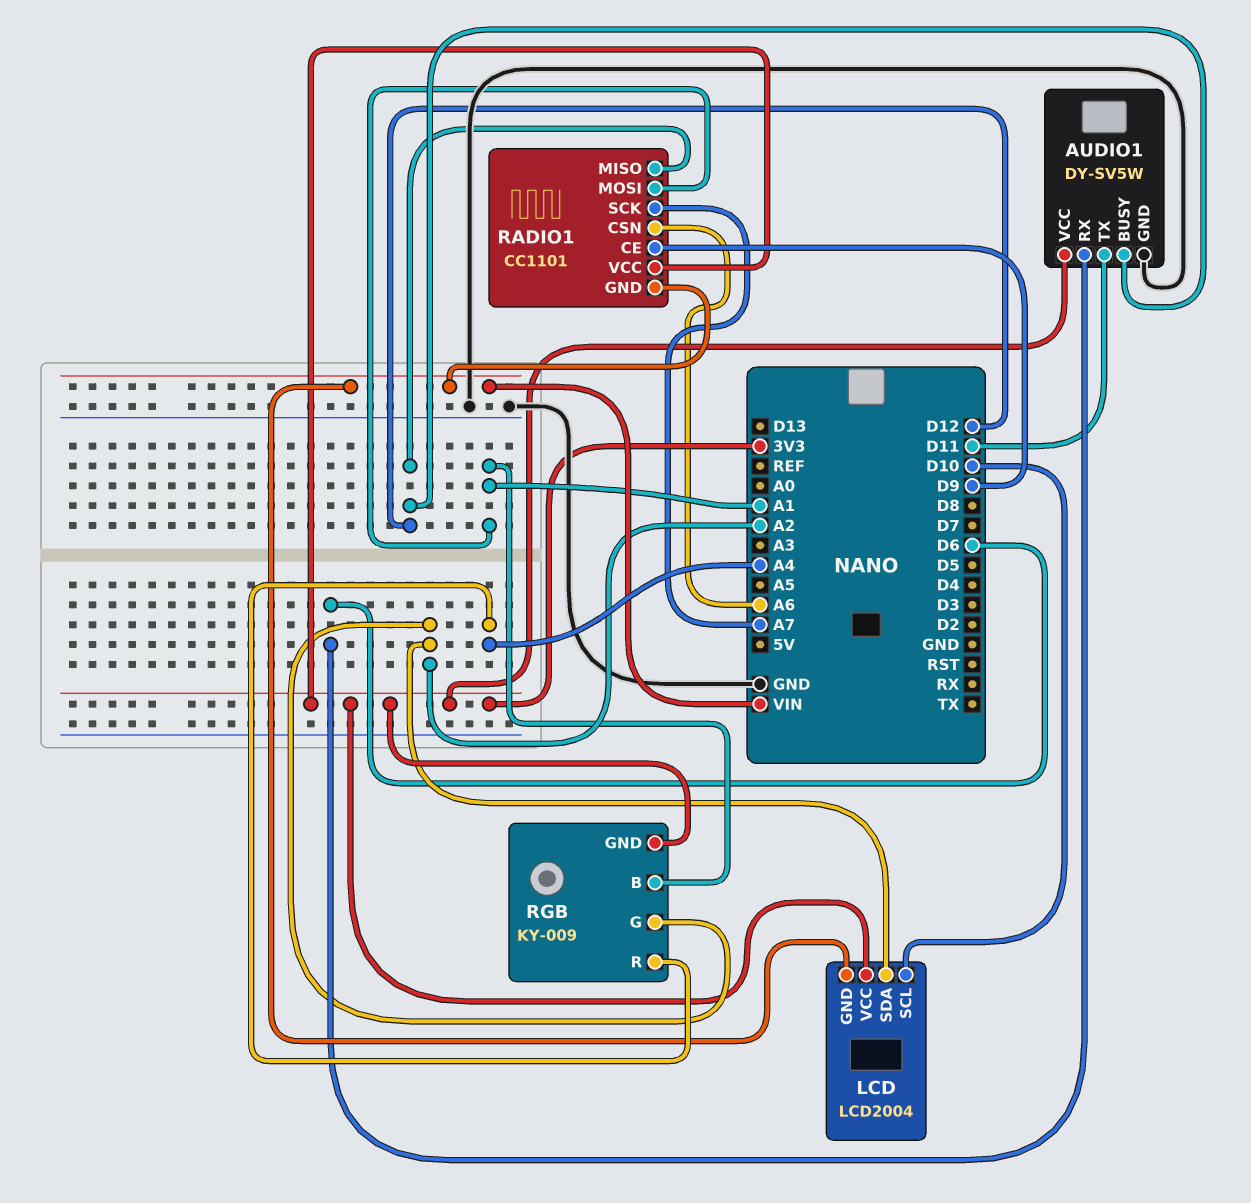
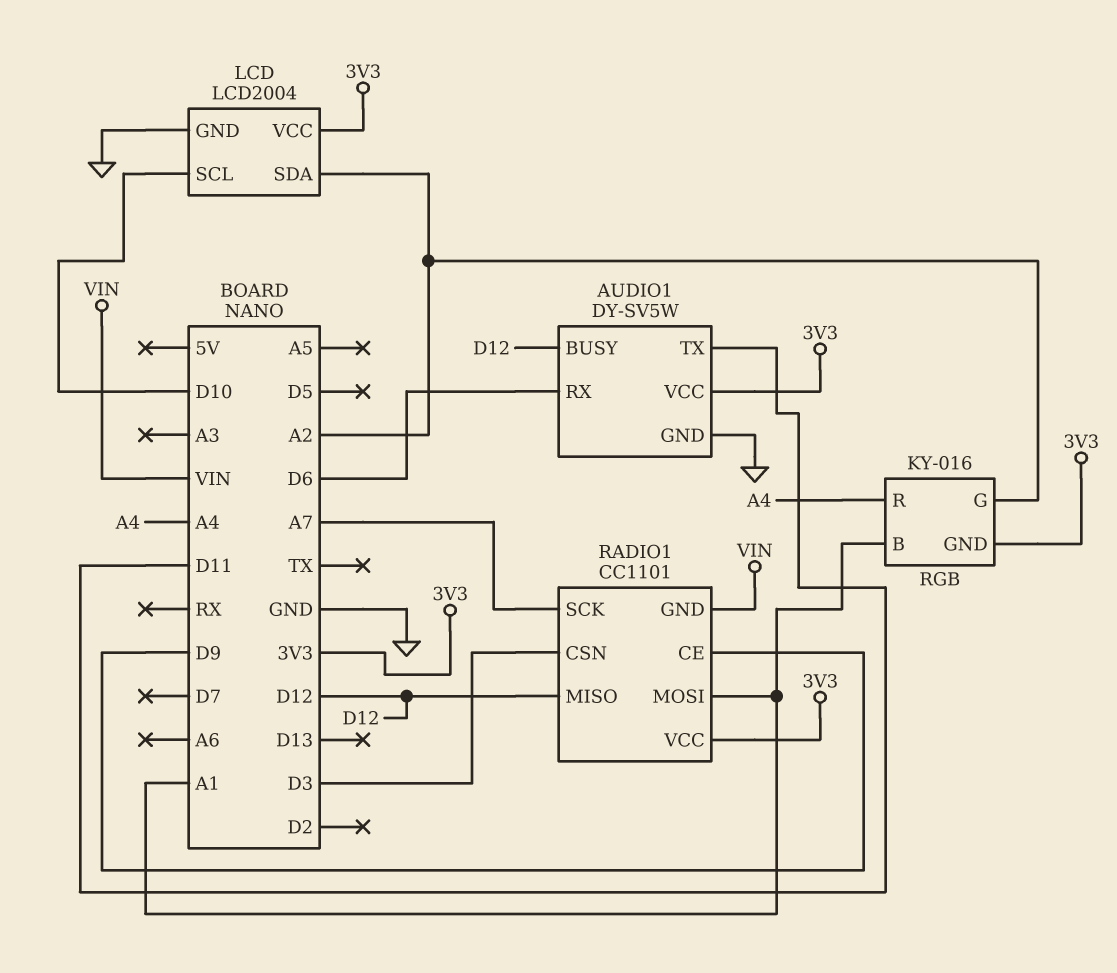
LCD pin GND: VIN -> GND
RADIO1 pin CSN: A6 -> D3
RGB: KY-009 -> KY-016

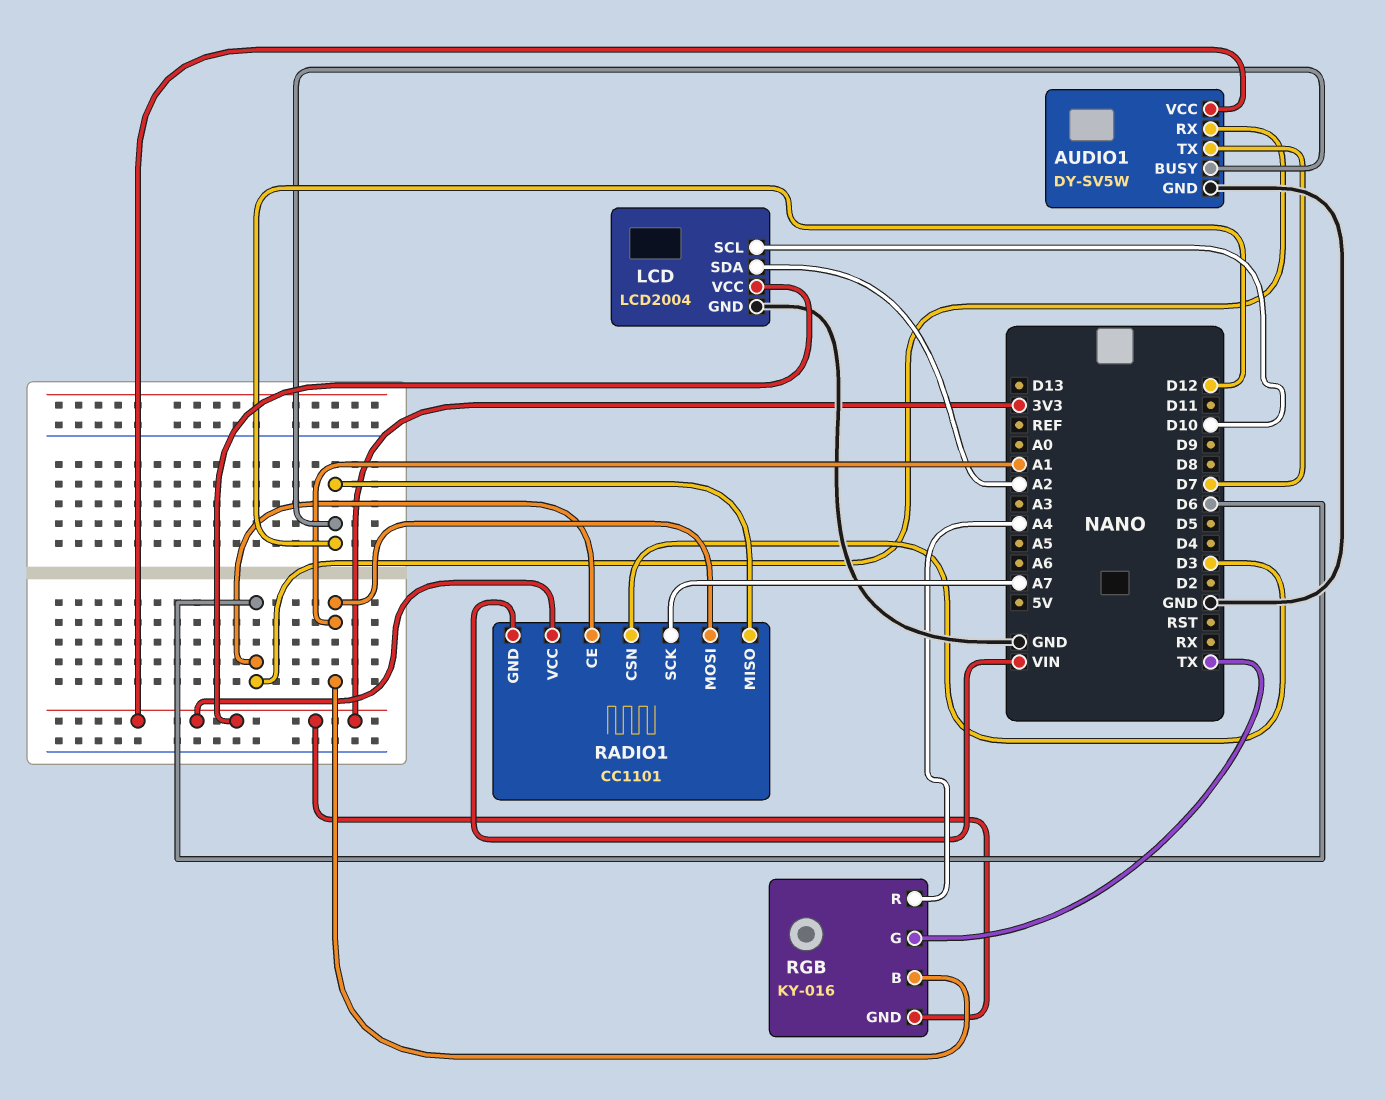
AUDIO1 pin TX: D11 -> D7
RADIO1 pin CE: D9 -> D6
RGB pin G: A2 -> TX

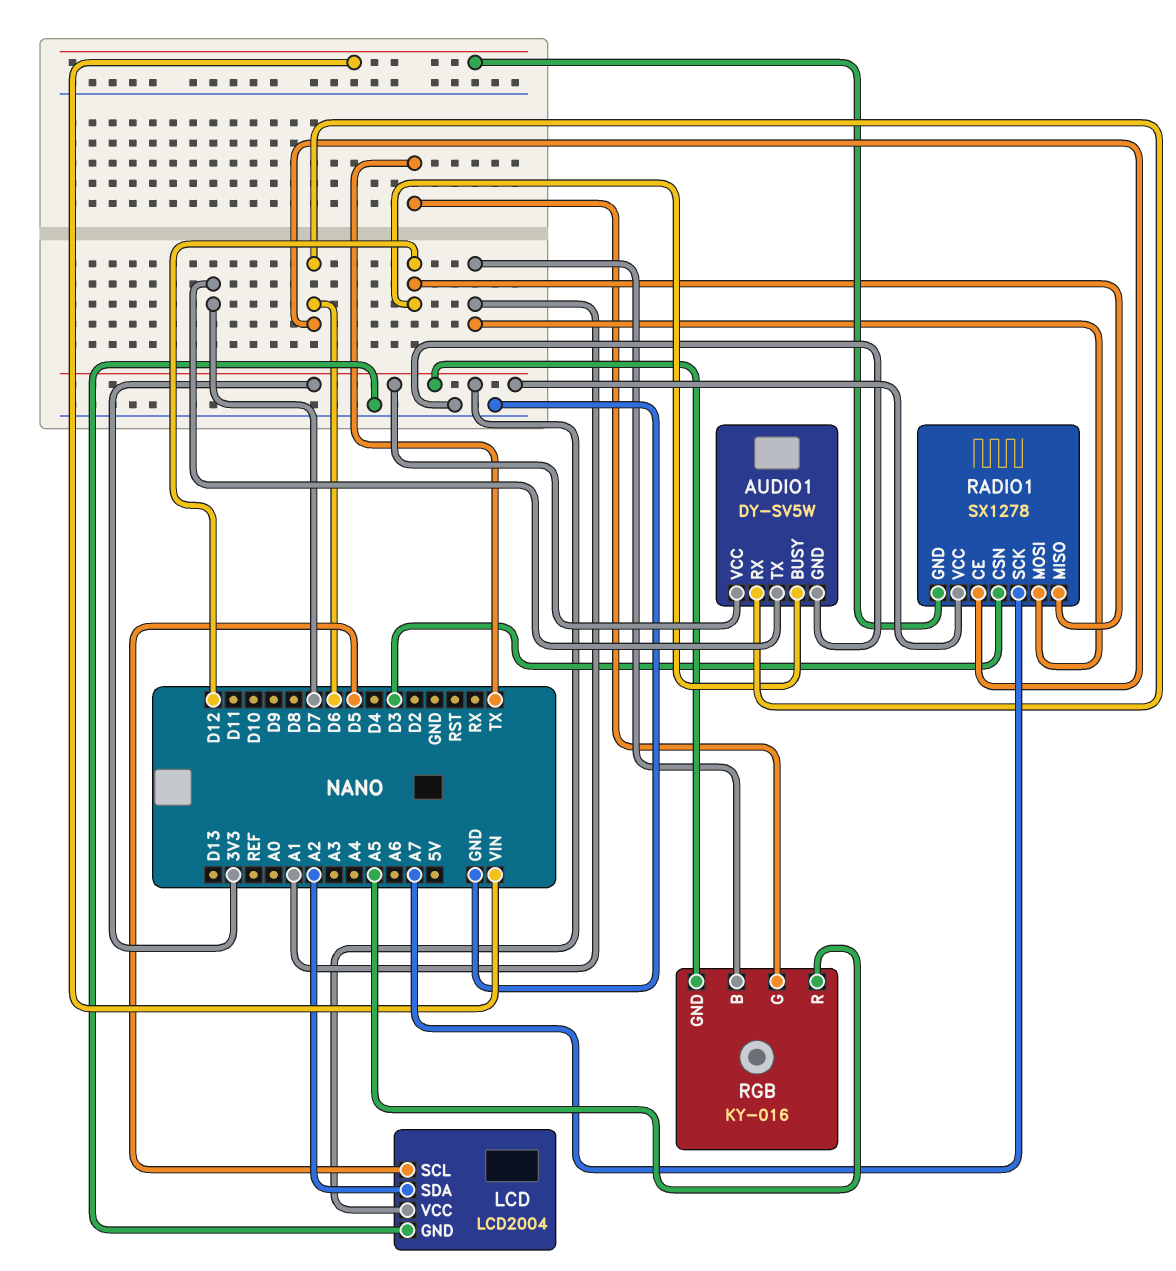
LCD pin SCL: D10 -> D5
RADIO1: CC1101 -> SX1278
RGB pin R: A4 -> A5

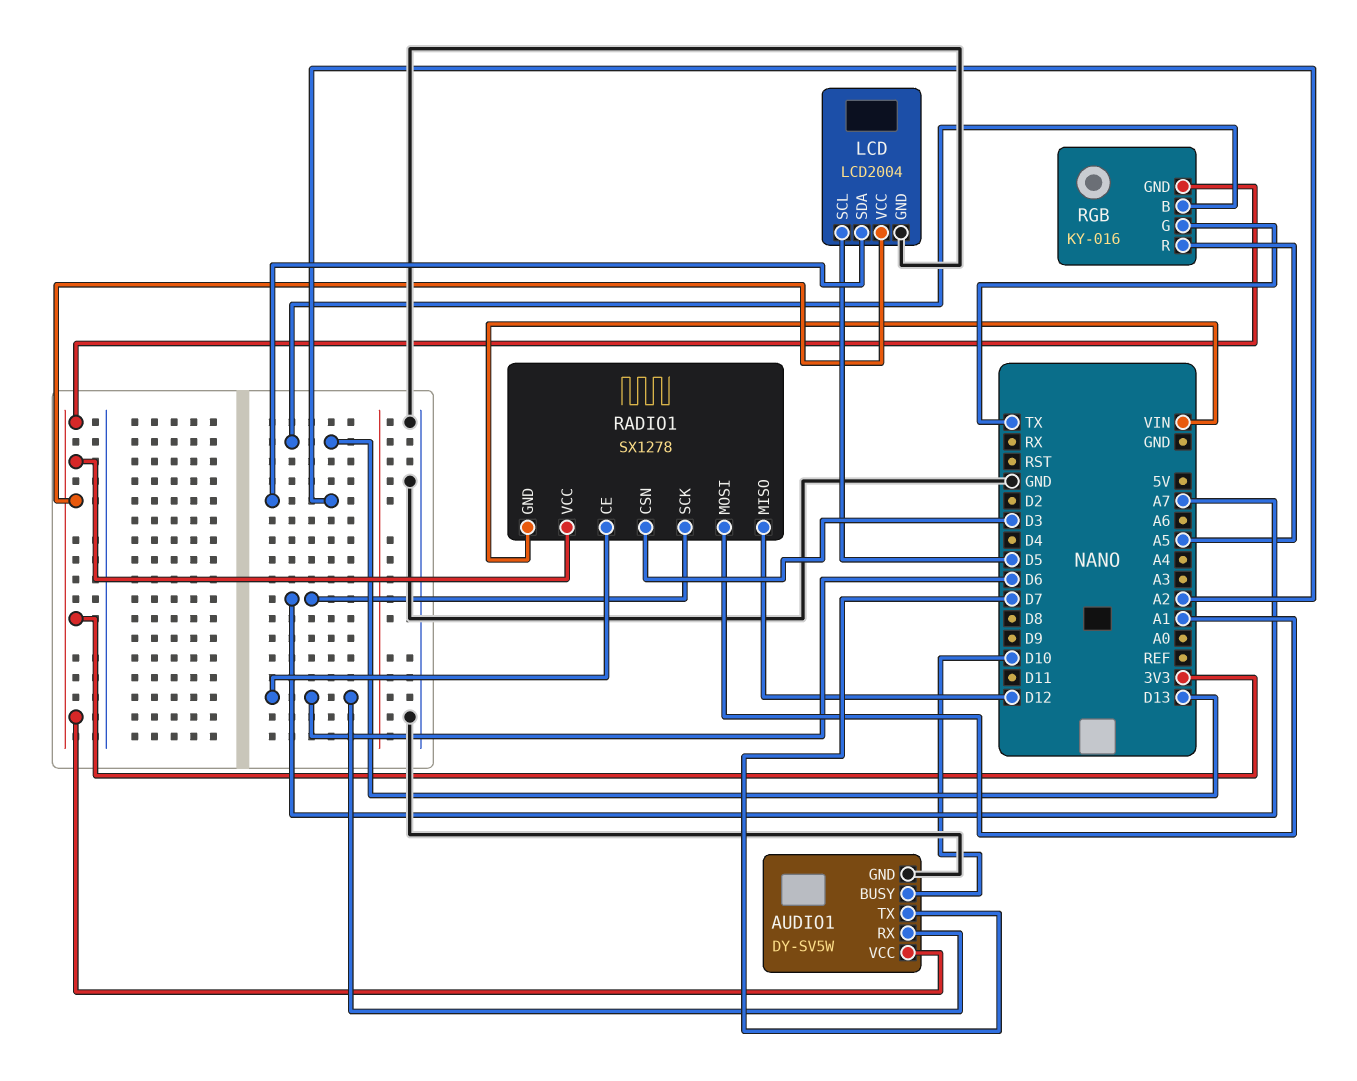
AUDIO1 pin BUSY: D12 -> D10
RGB pin B: A1 -> D13

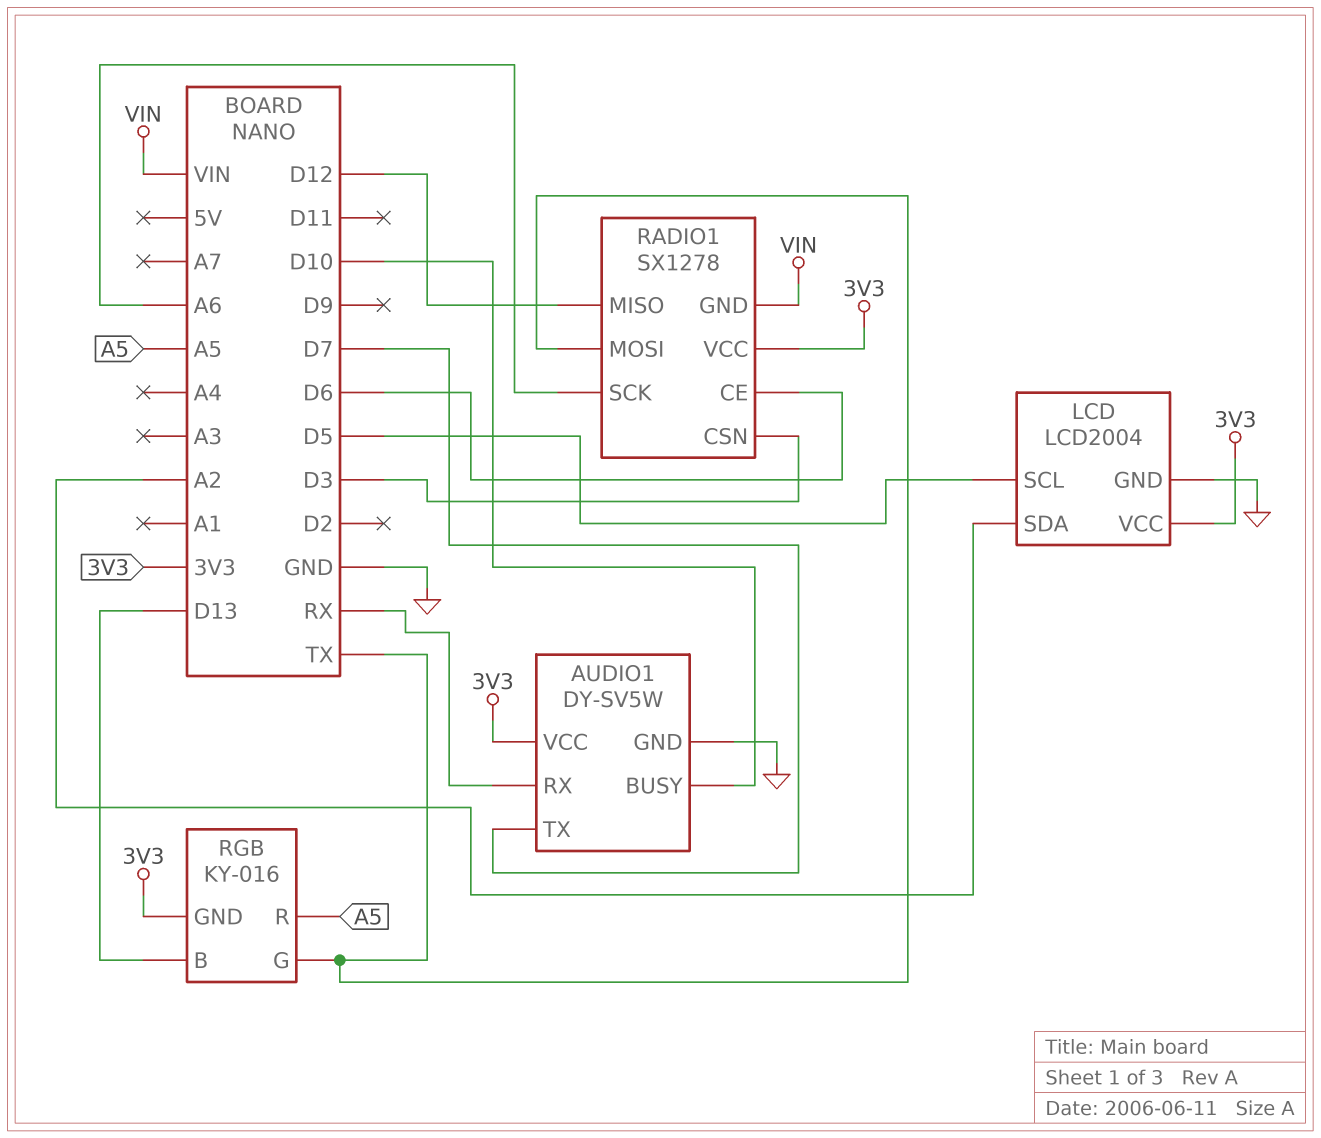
AUDIO1 pin RX: D6 -> RX
RADIO1 pin MOSI: A1 -> TX
RADIO1 pin SCK: A7 -> A6

